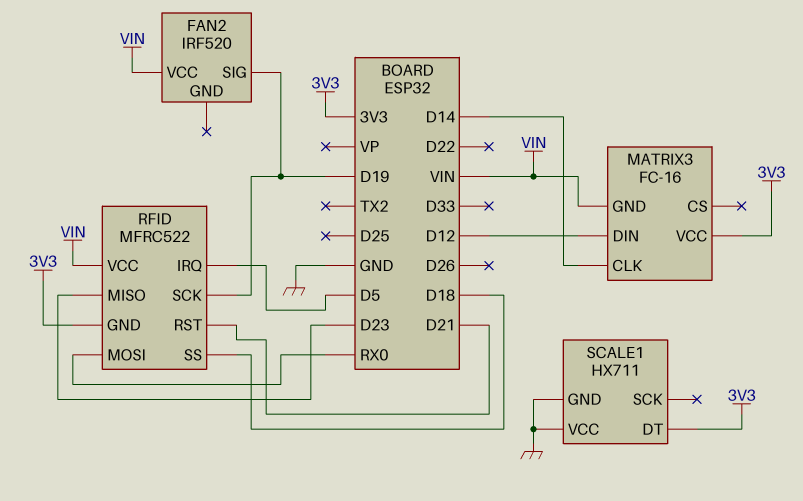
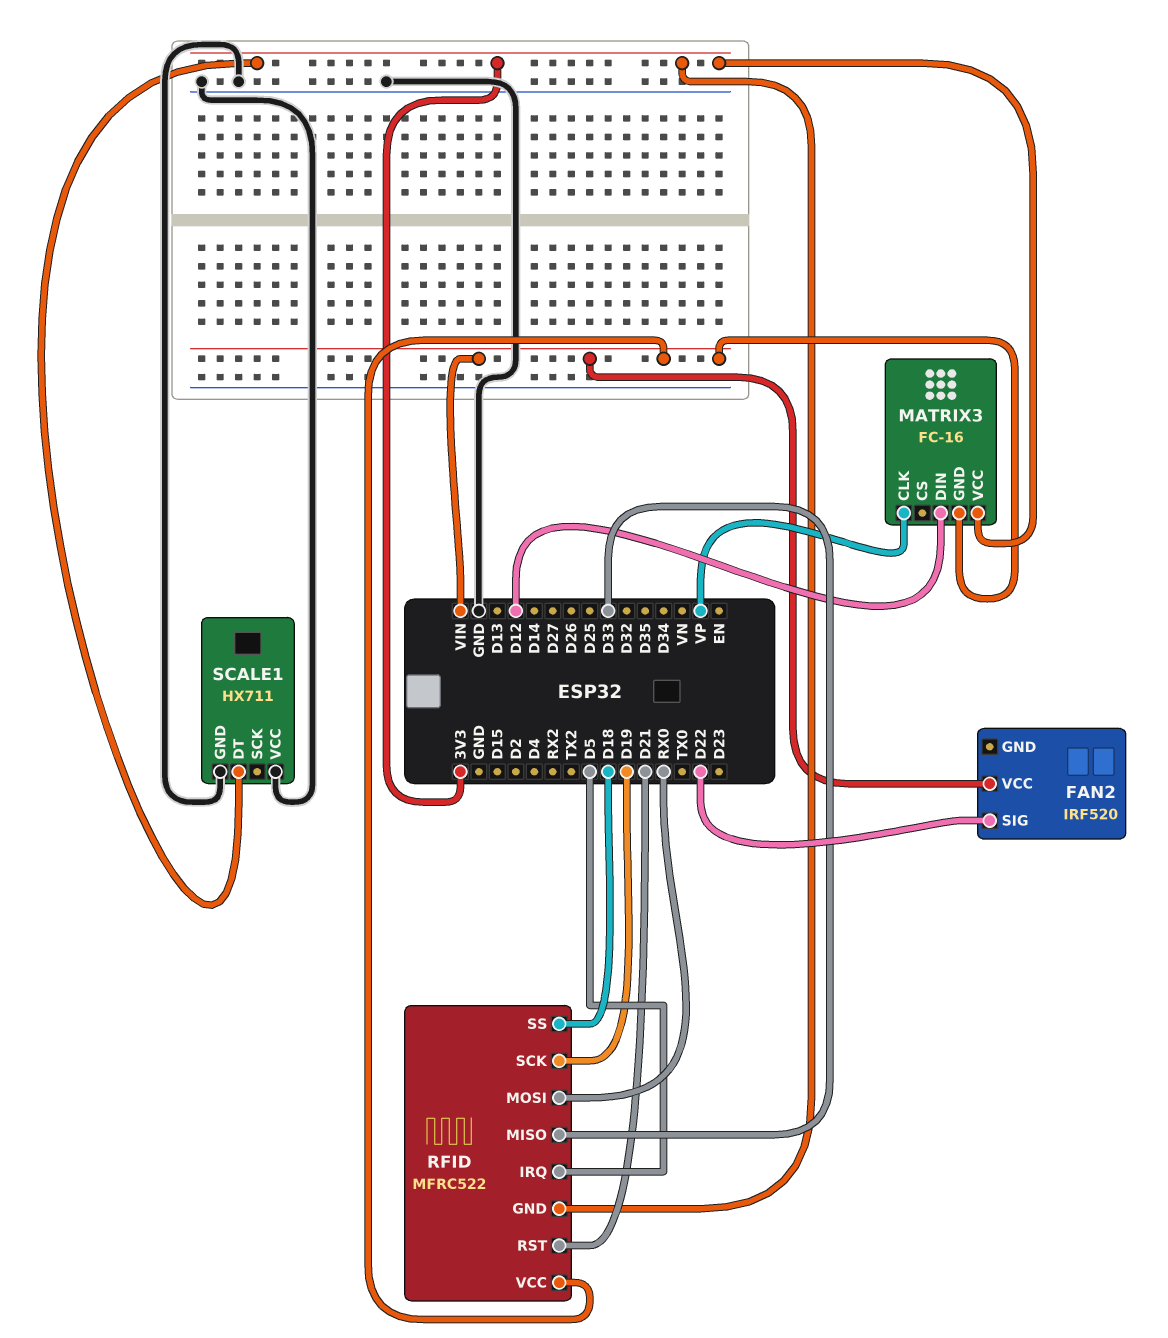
FAN2 pin SIG: D19 -> D22
MATRIX3 pin CLK: D14 -> VP
RFID pin MISO: D23 -> D33

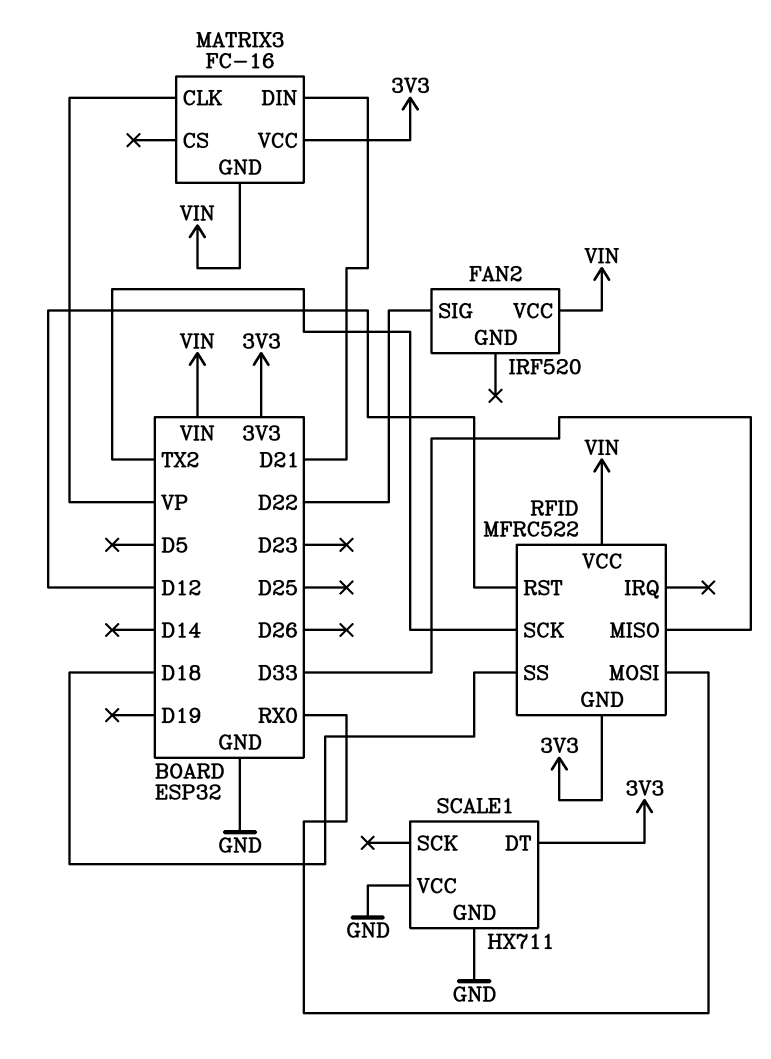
MATRIX3 pin DIN: D12 -> D21
RFID pin IRQ: D5 -> none
RFID pin RST: D21 -> D12
RFID pin SCK: D19 -> TX2

